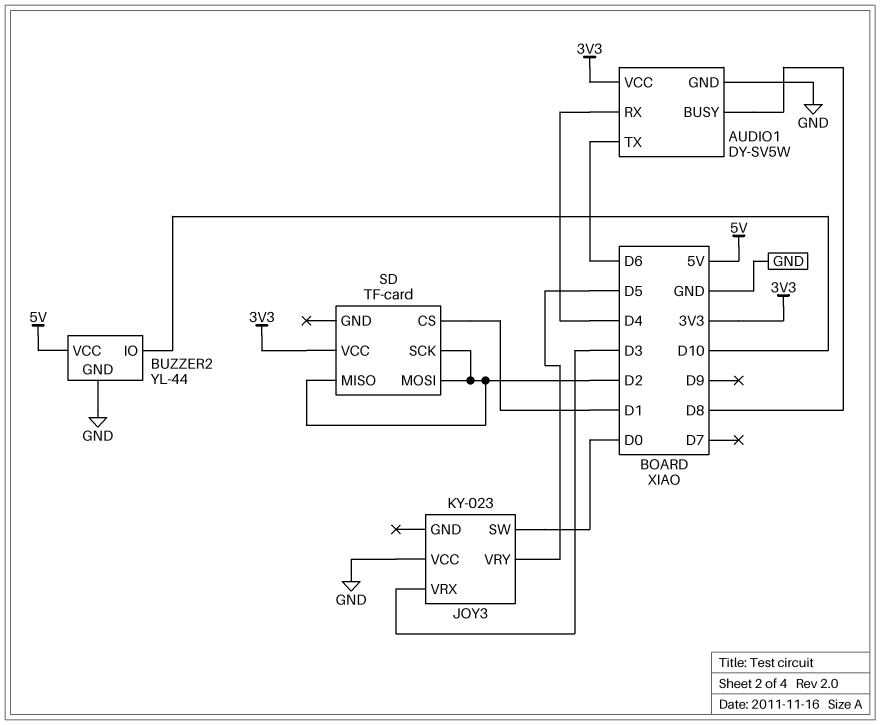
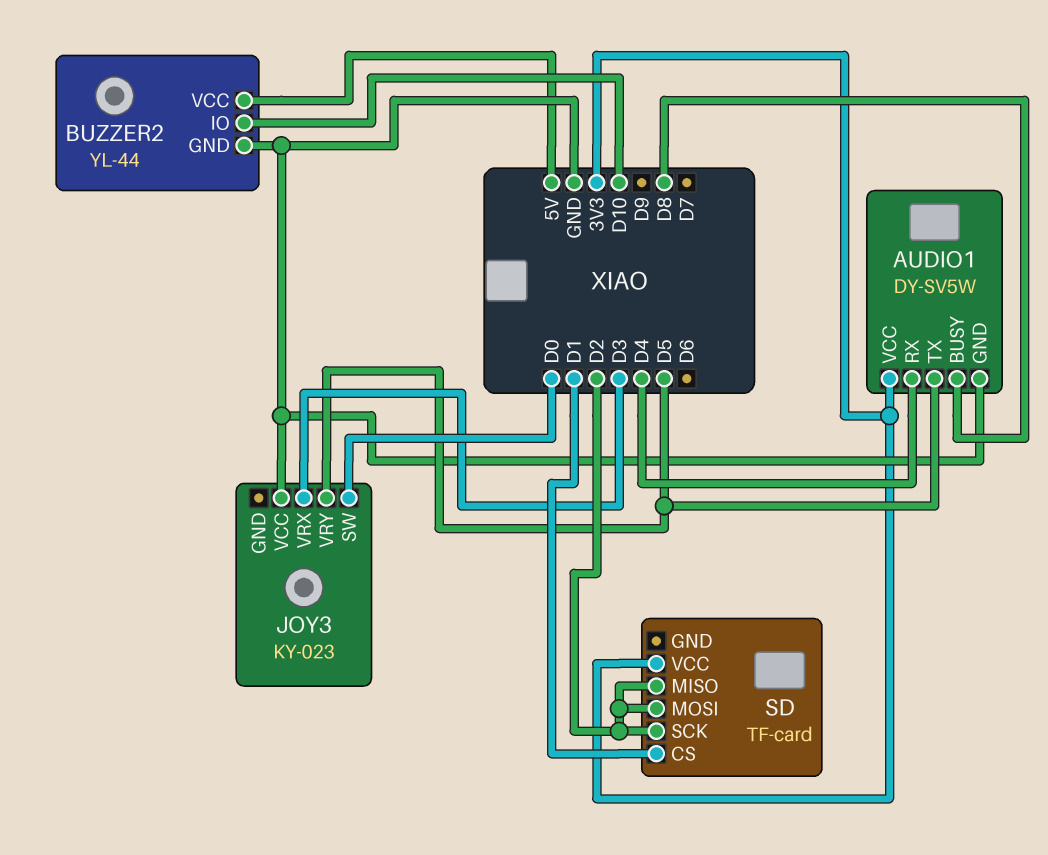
AUDIO1 pin TX: D6 -> D5

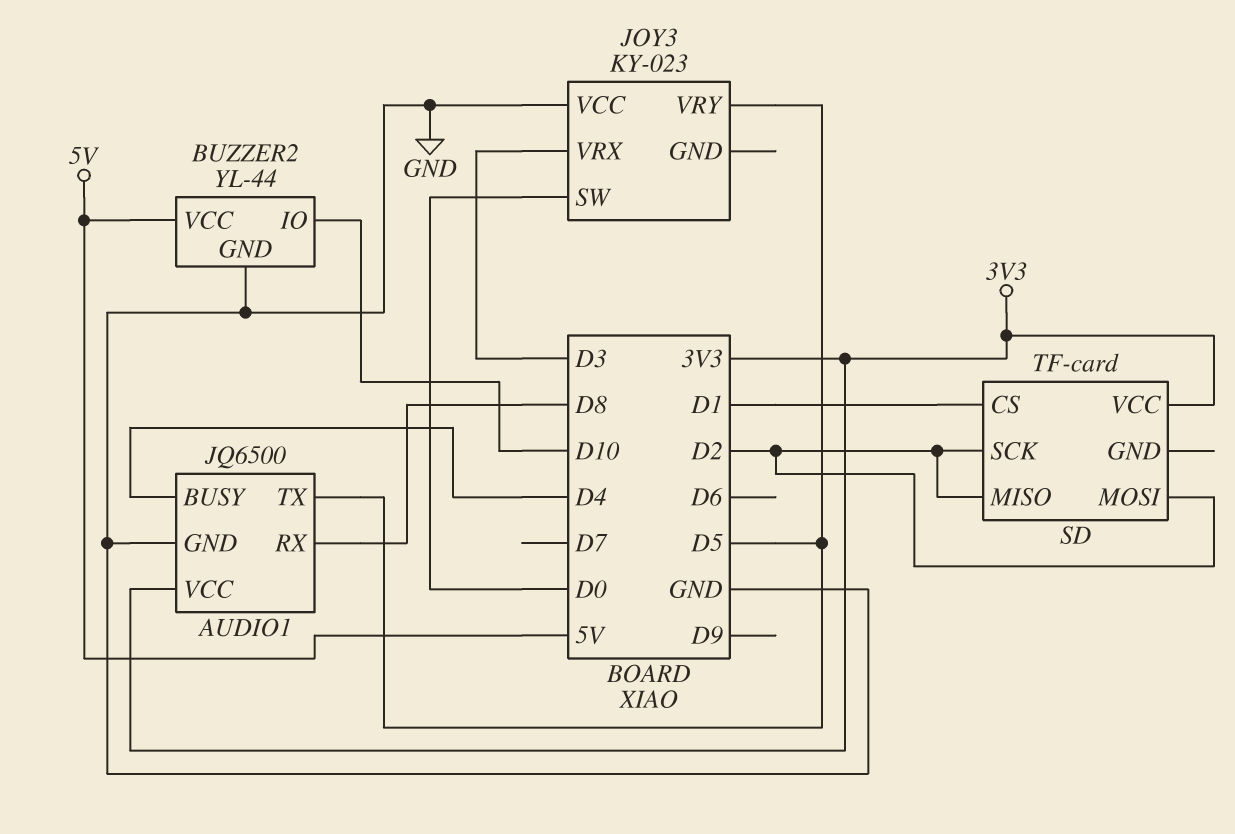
AUDIO1: DY-SV5W -> JQ6500
AUDIO1 pin BUSY: D8 -> D4
AUDIO1 pin RX: D4 -> D8

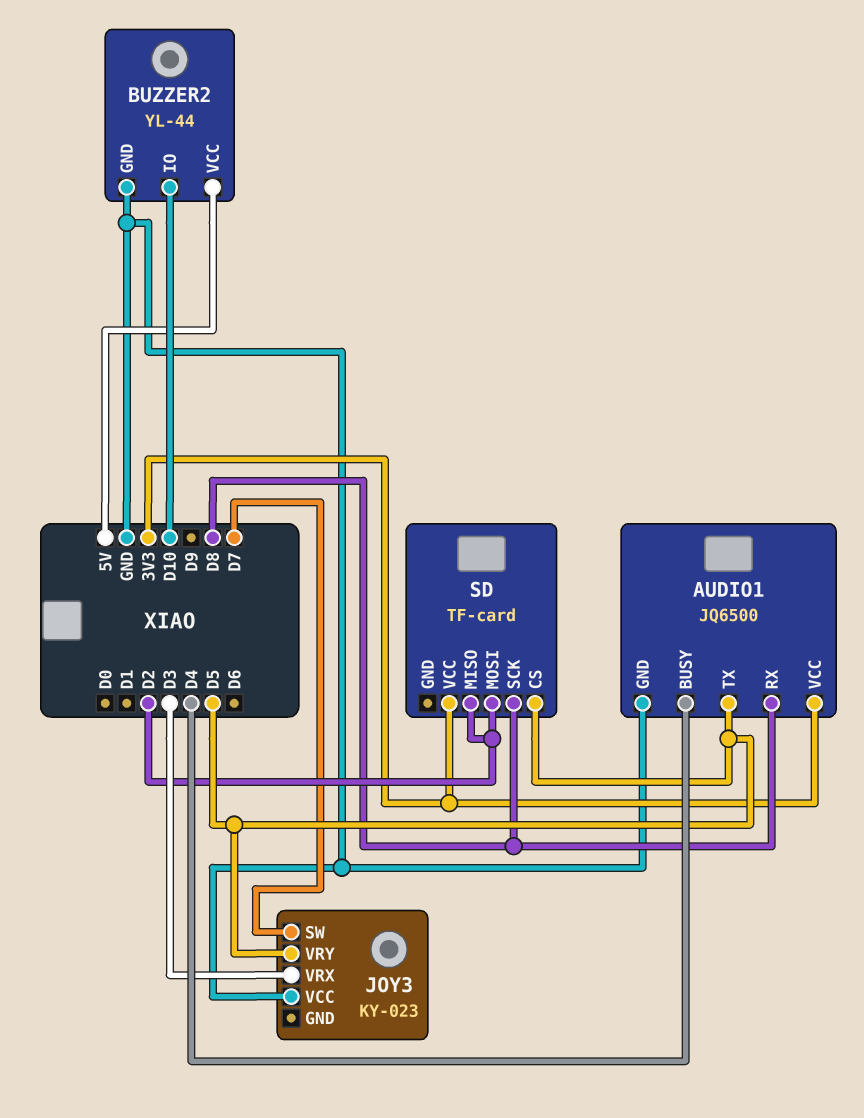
JOY3 pin SW: D0 -> D7
SD pin CS: D1 -> D5
SD pin SCK: D2 -> D8

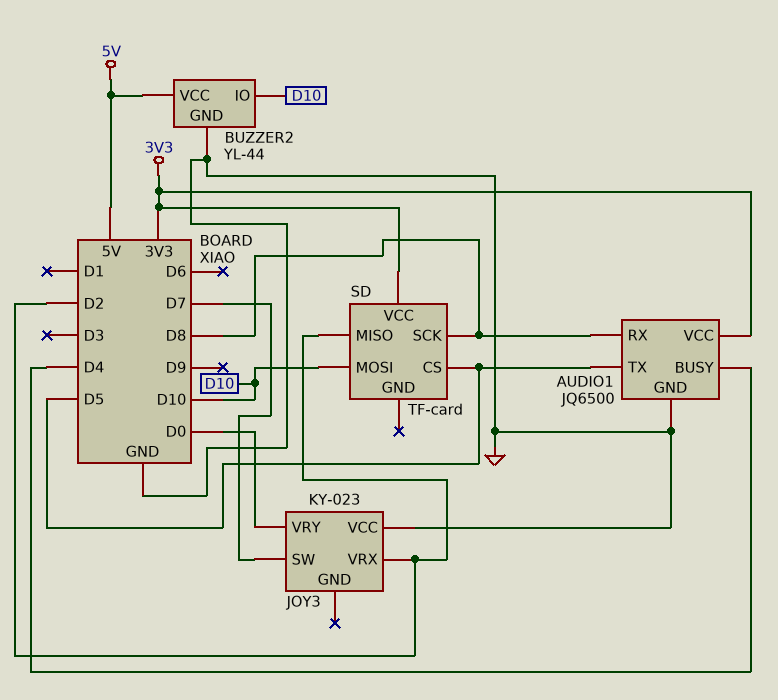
JOY3 pin VRX: D3 -> D2
JOY3 pin VRY: D5 -> D0
SD pin MOSI: D2 -> D10

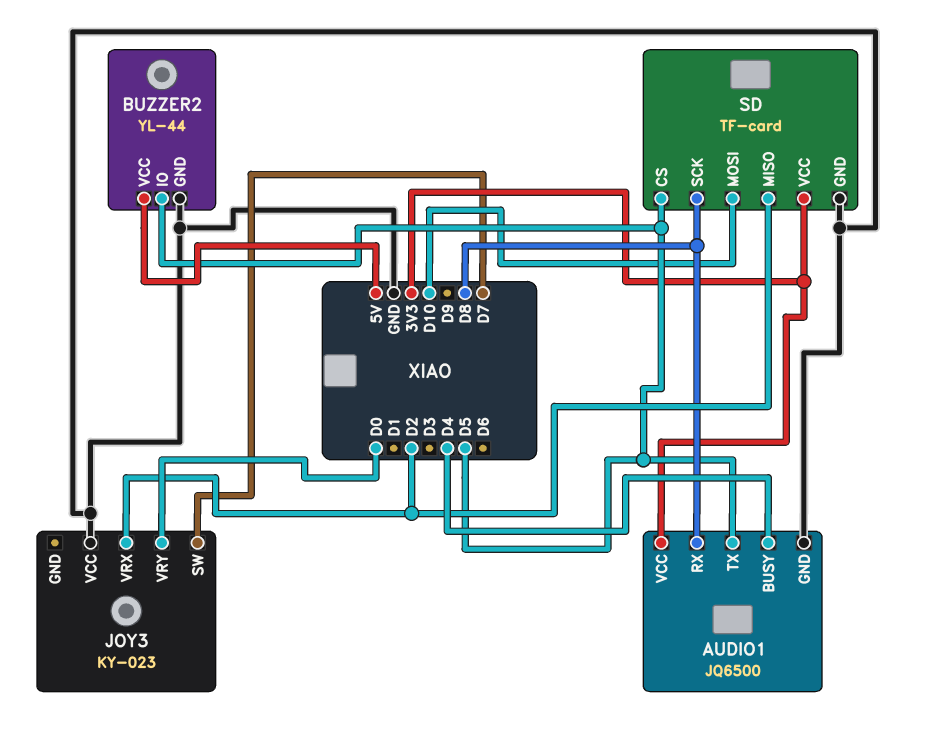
BUZZER2 pin IO: D10 -> D5
SD pin GND: none -> GND

